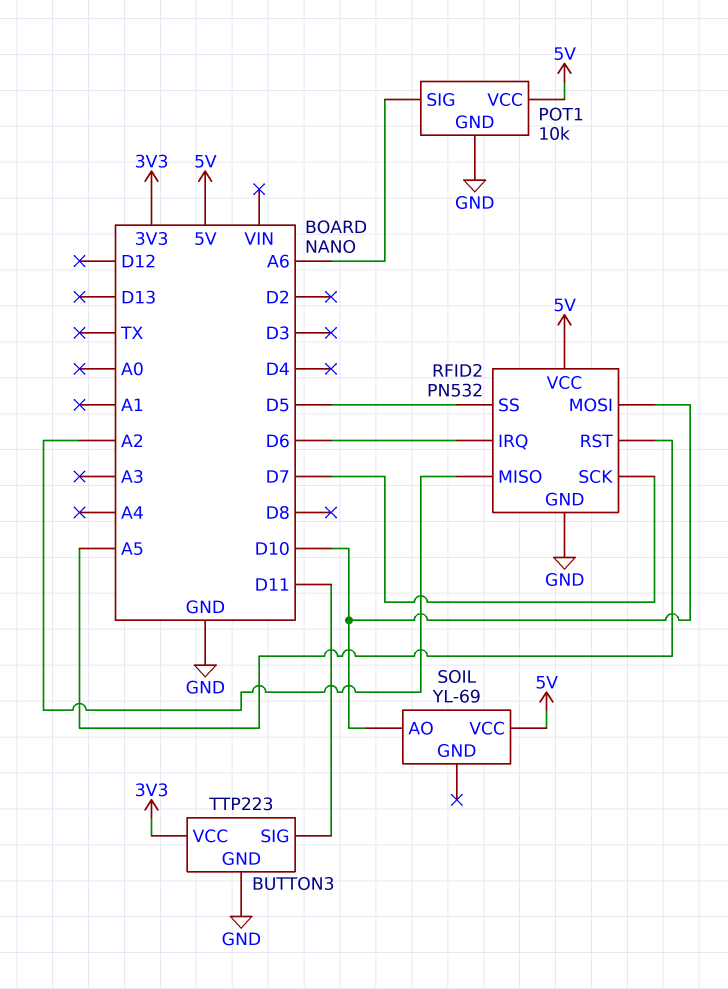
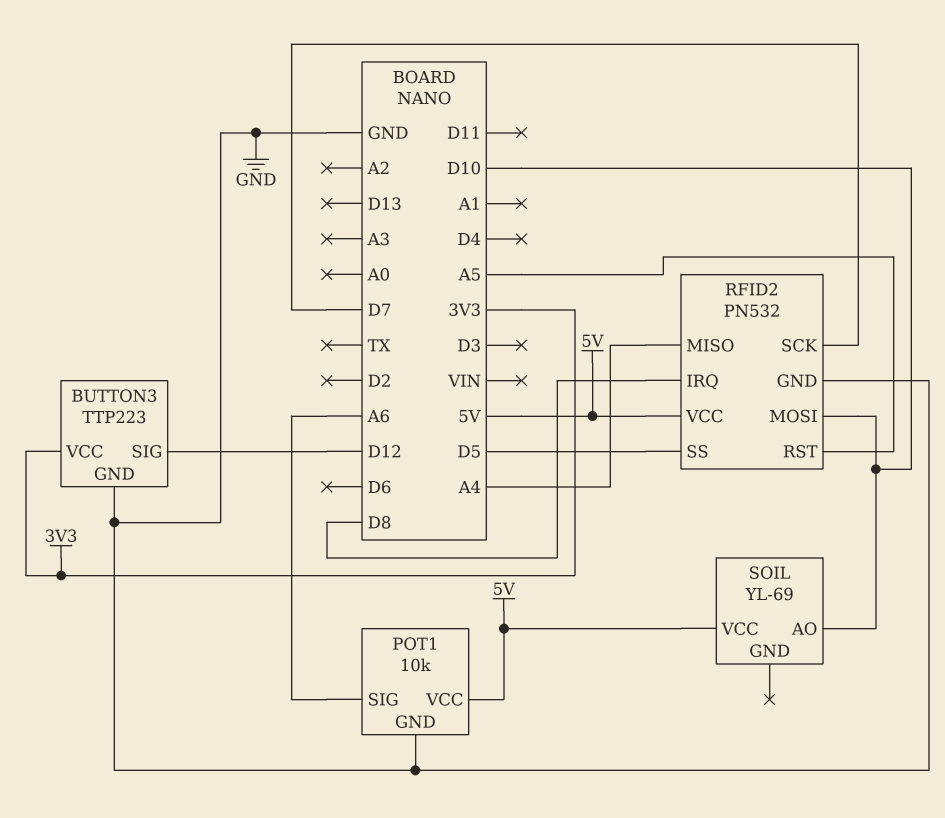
BUTTON3 pin SIG: D11 -> D12
RFID2 pin IRQ: D6 -> D8
RFID2 pin MISO: A2 -> A4

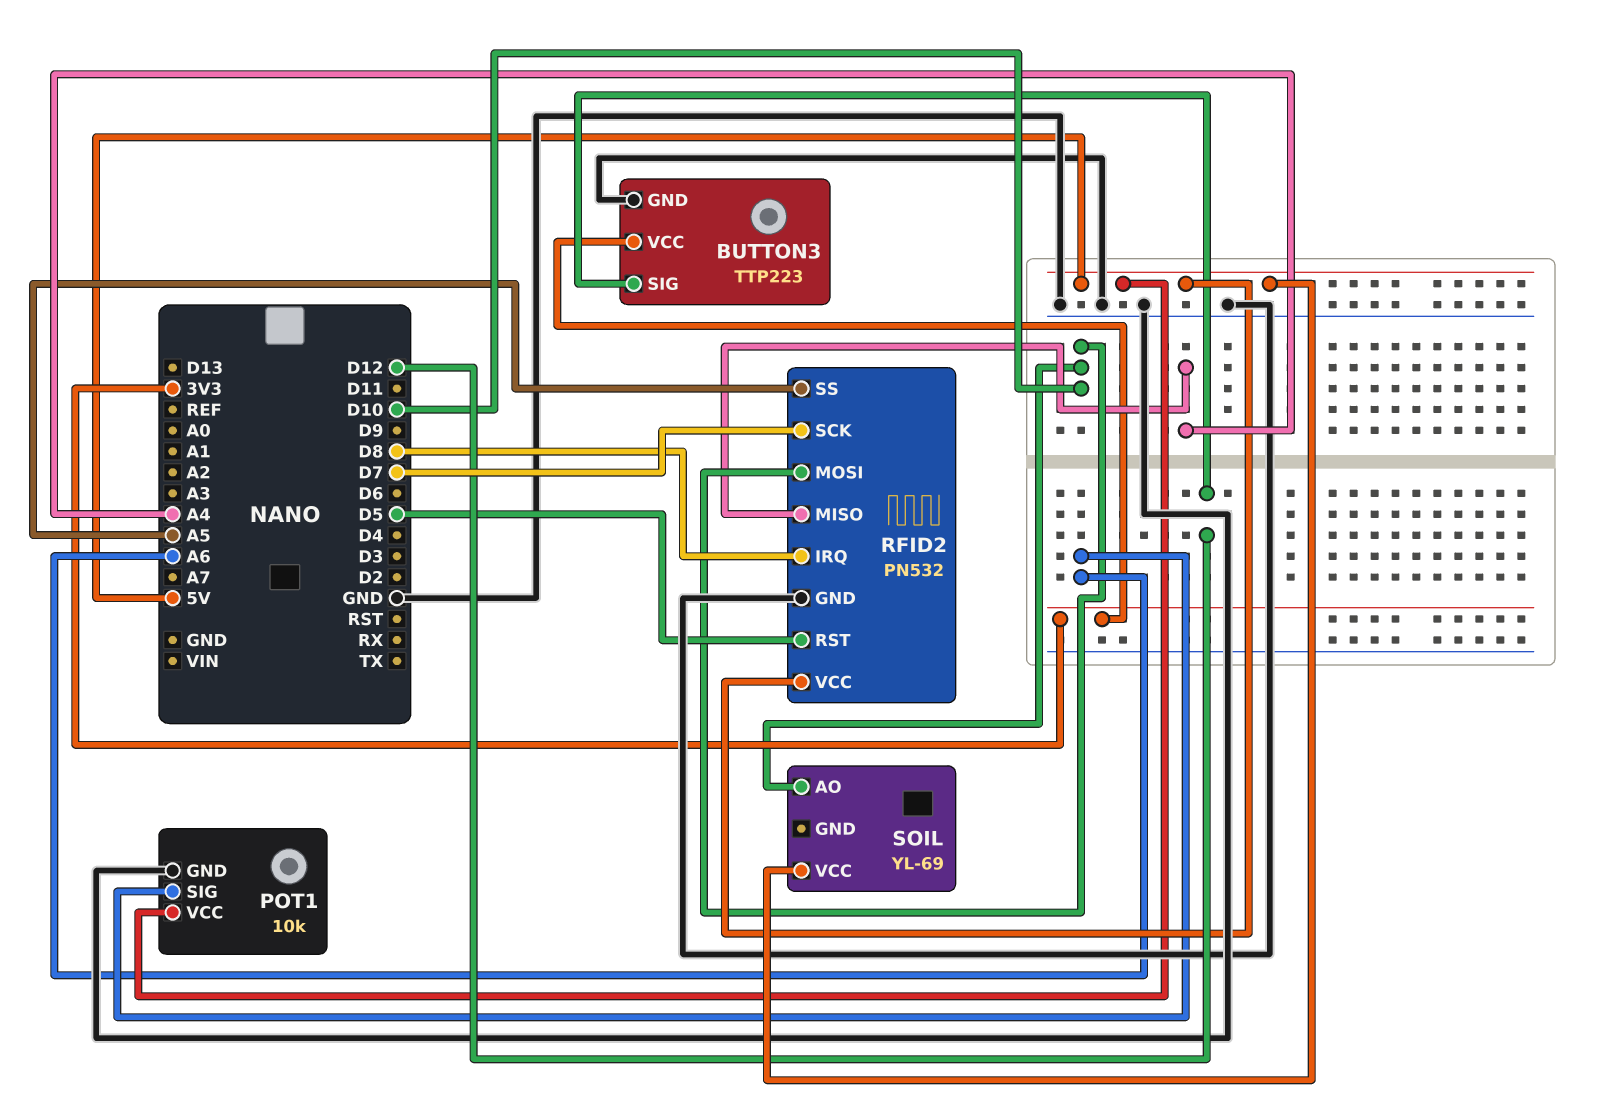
RFID2 pin RST: A5 -> D5
RFID2 pin SS: D5 -> A5

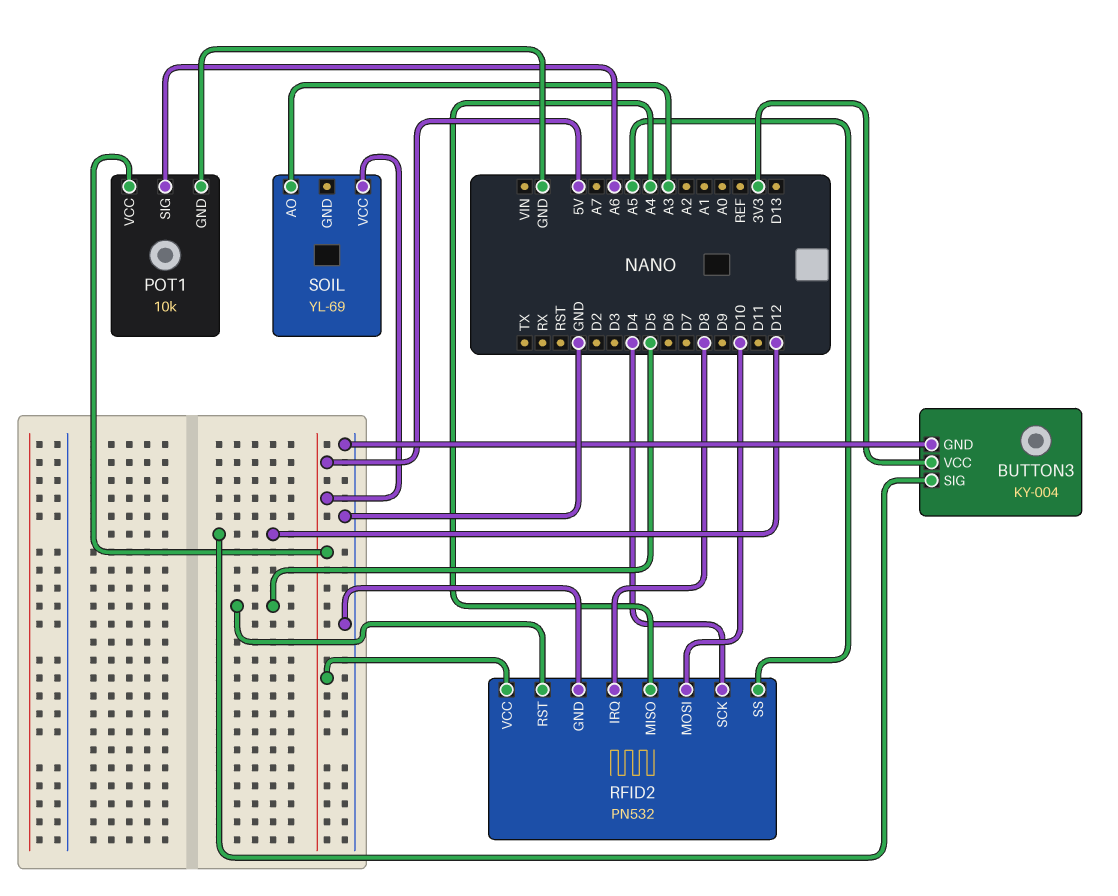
BUTTON3: TTP223 -> KY-004
RFID2 pin SCK: D7 -> D4
SOIL pin AO: D10 -> A3

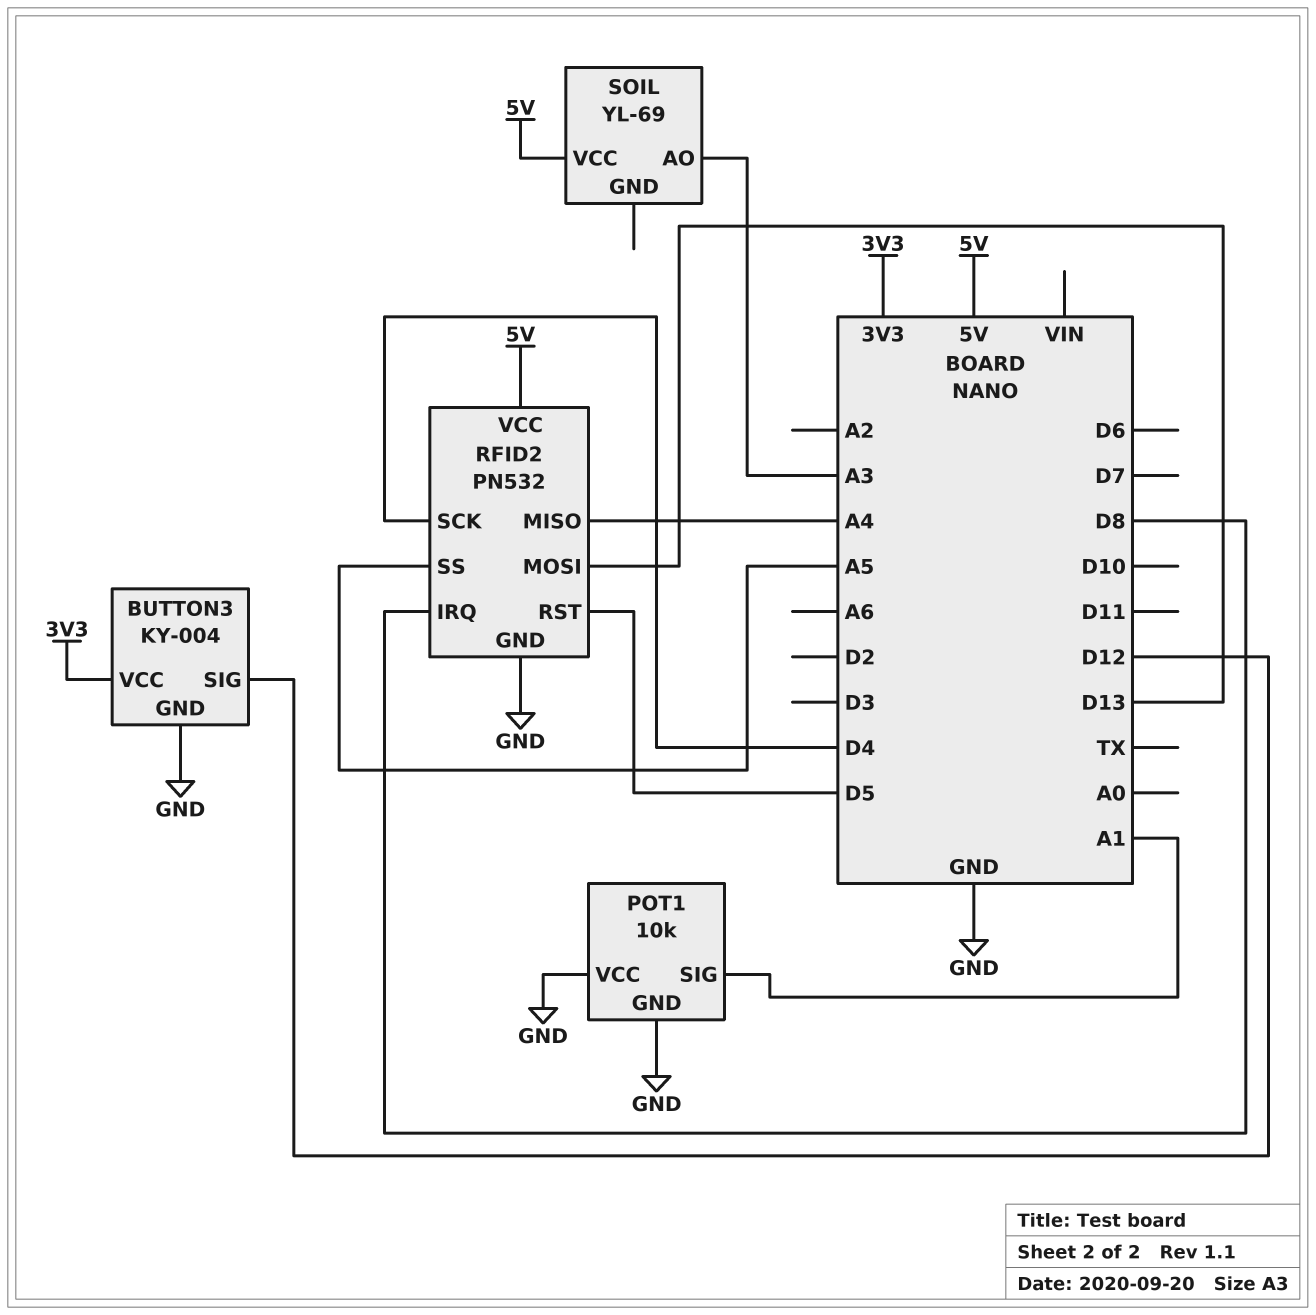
POT1 pin SIG: A6 -> A1
POT1 pin VCC: 5V -> GND
RFID2 pin MOSI: D10 -> D13

